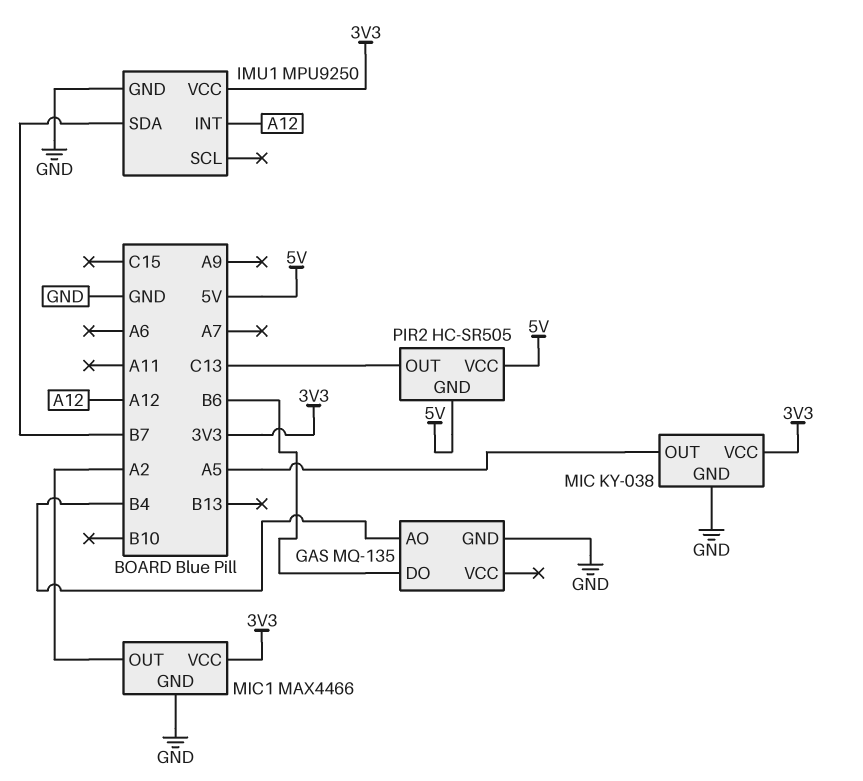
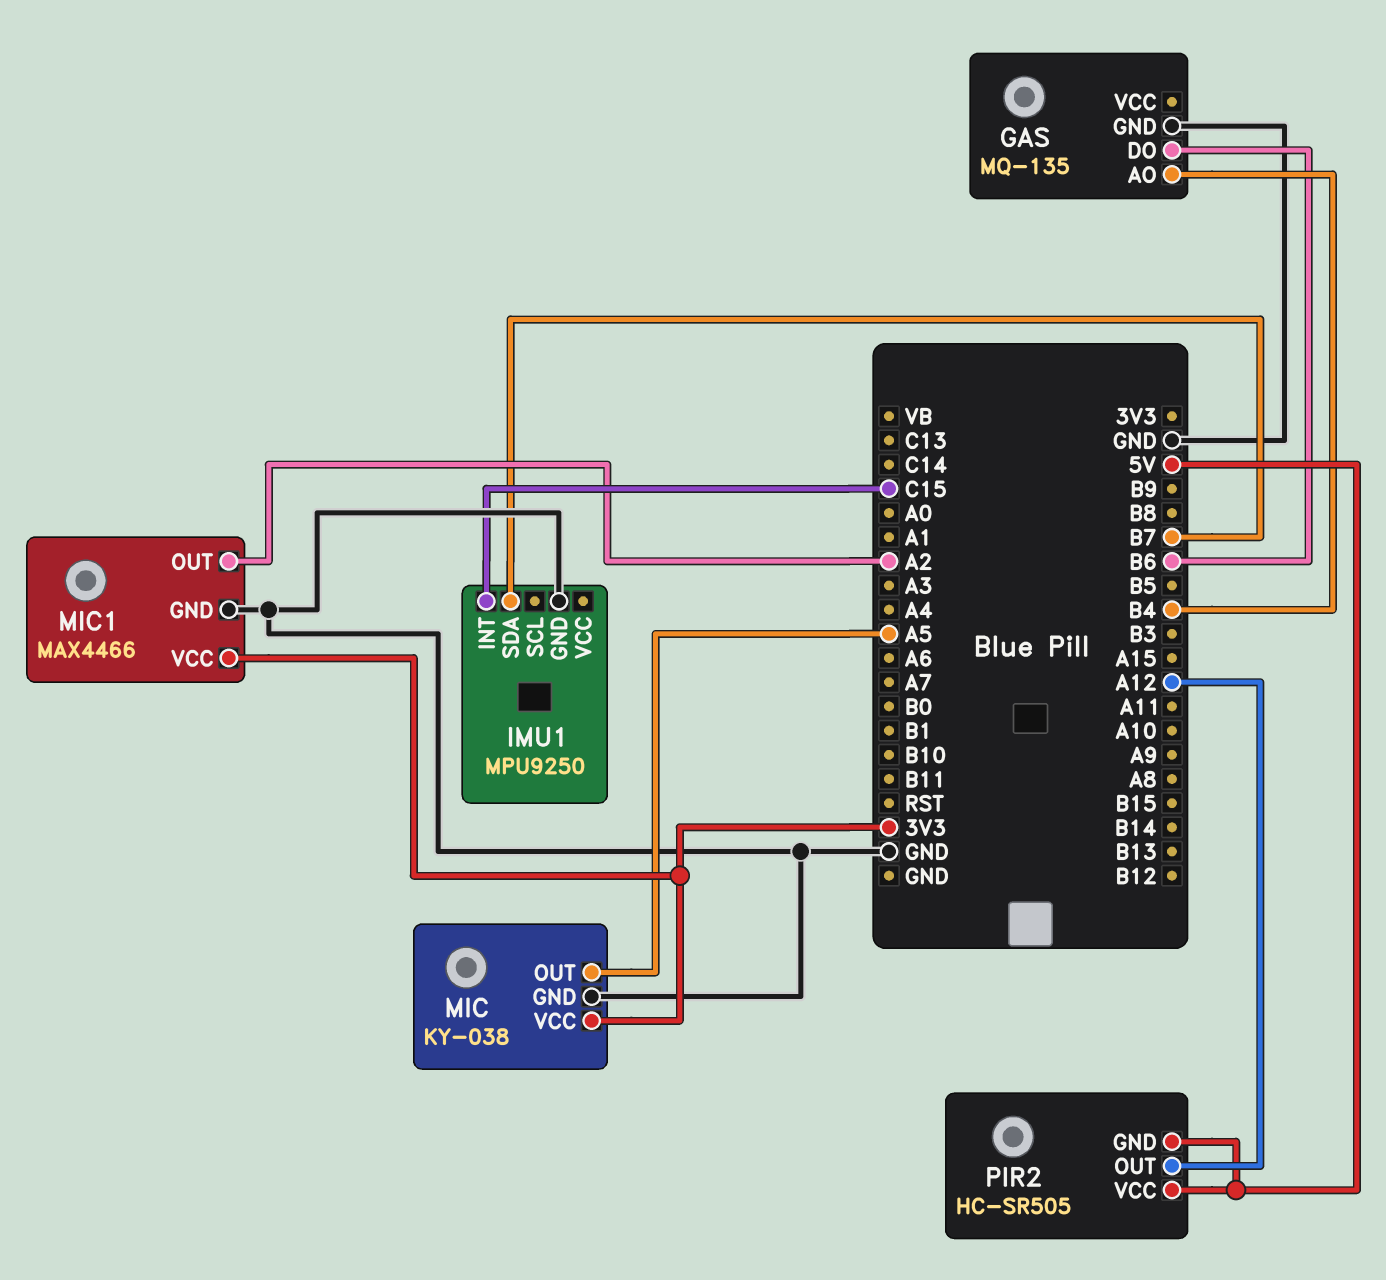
IMU1 pin INT: A12 -> C15
IMU1 pin VCC: 3V3 -> none
PIR2 pin OUT: C13 -> A12

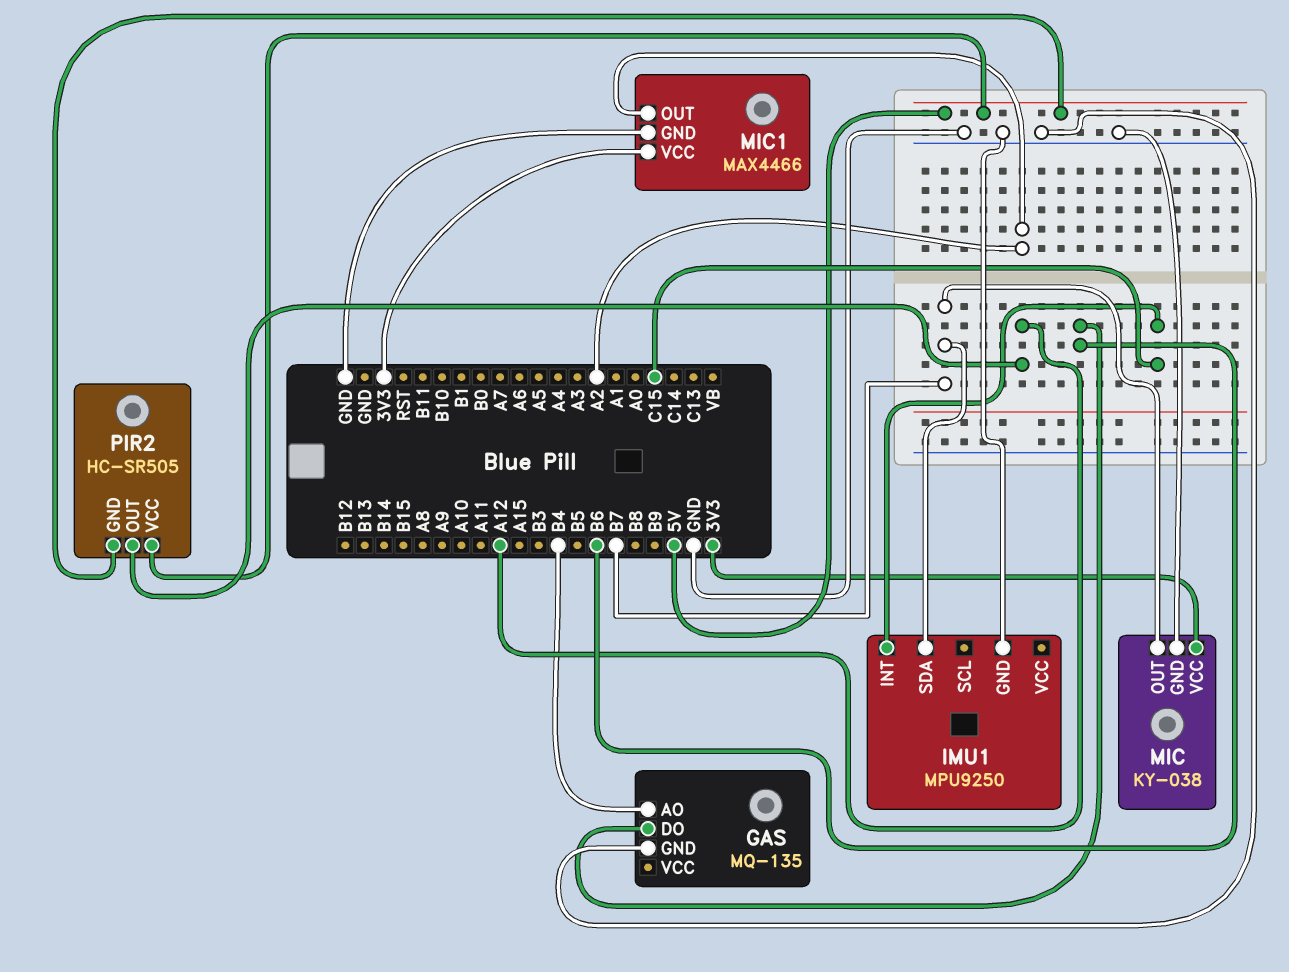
MIC pin OUT: A5 -> B7

